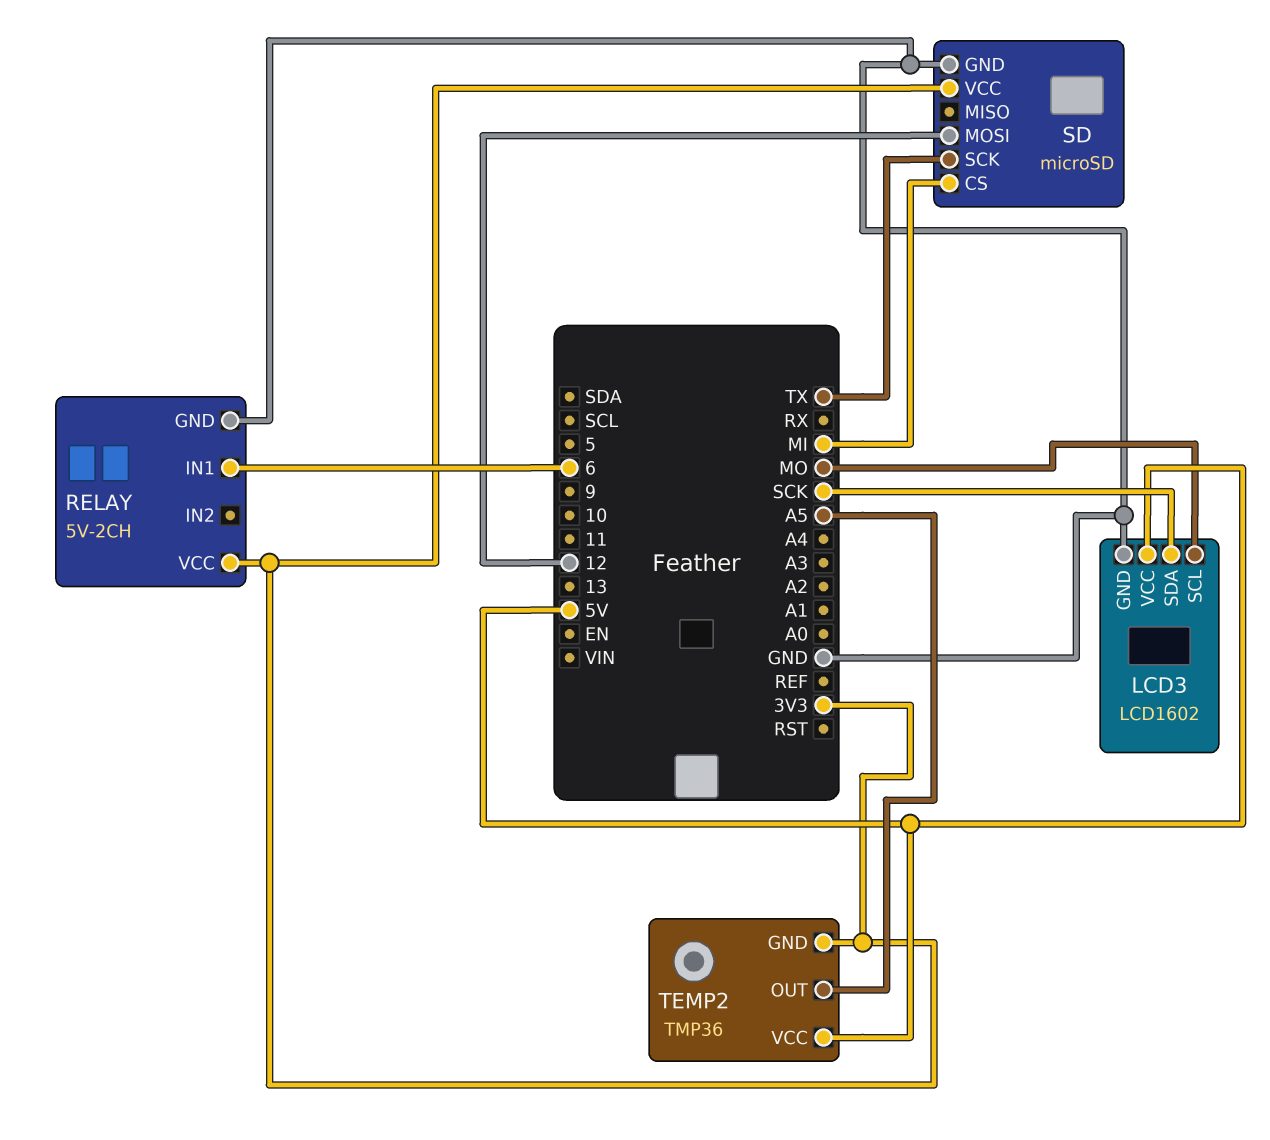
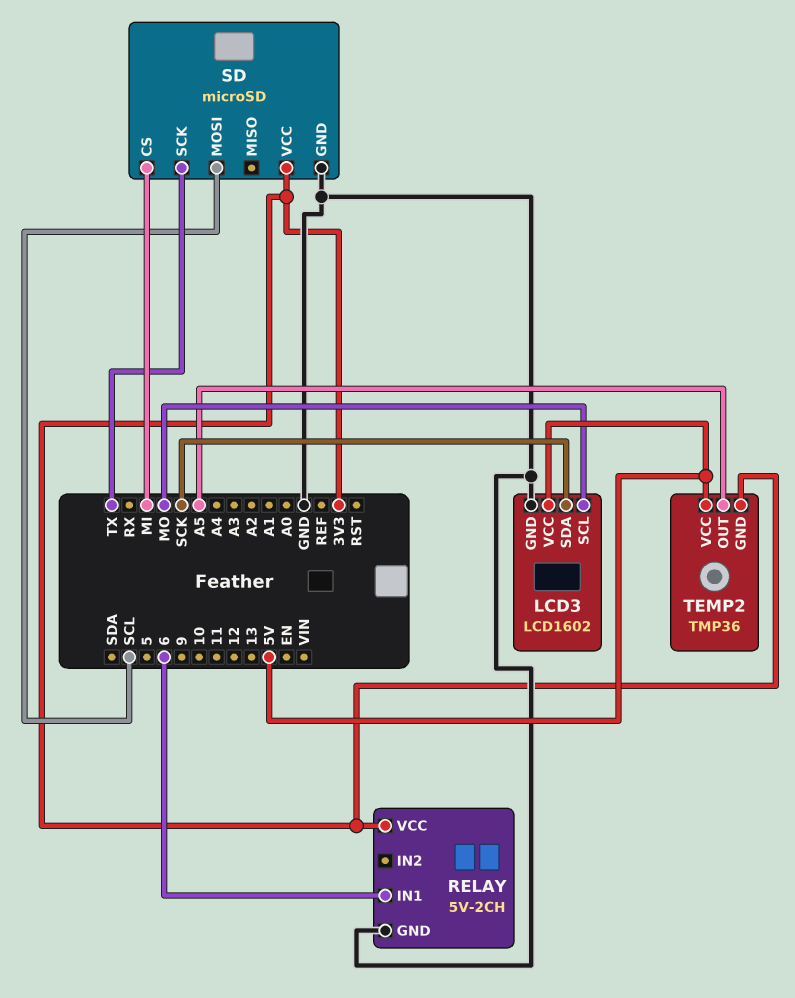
SD pin MOSI: 12 -> SCL

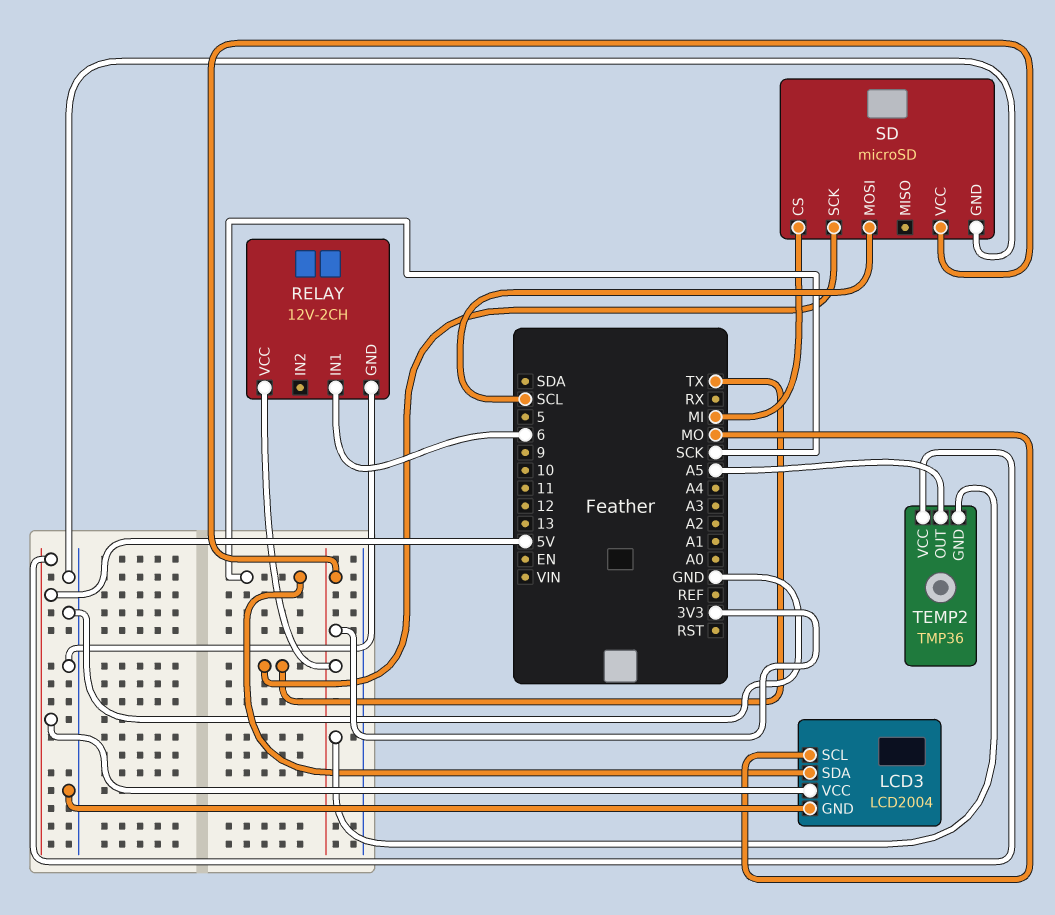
LCD3: LCD1602 -> LCD2004
RELAY: 5V-2CH -> 12V-2CH

